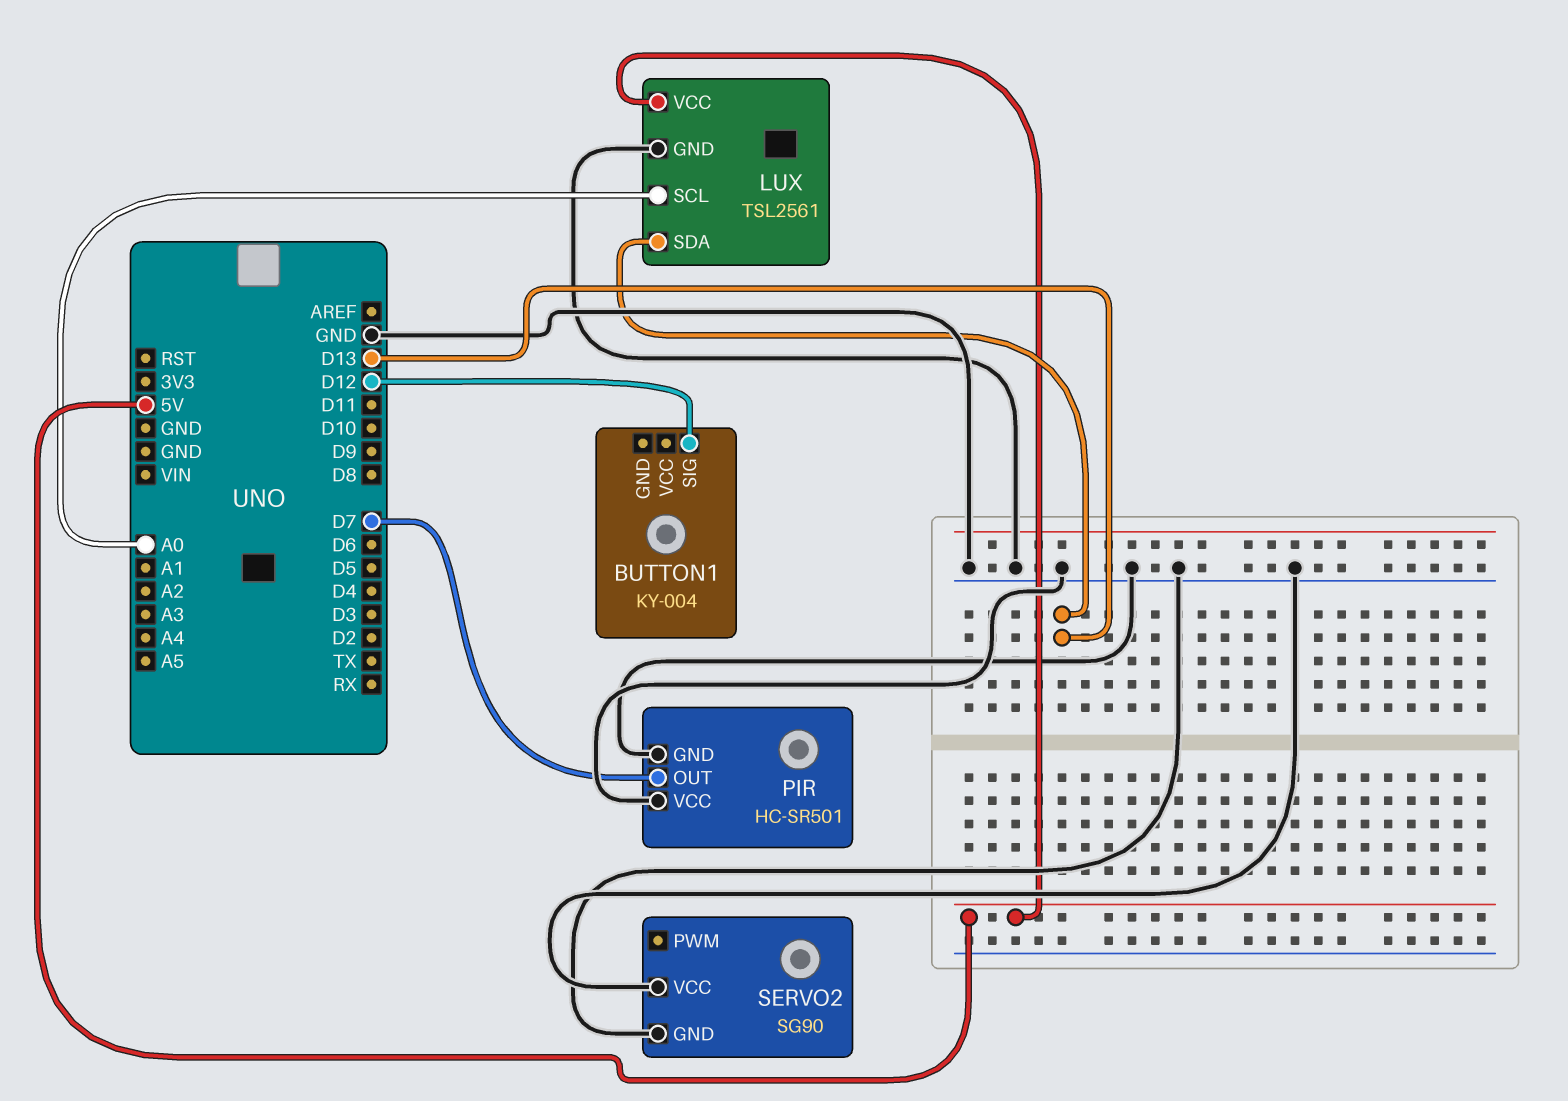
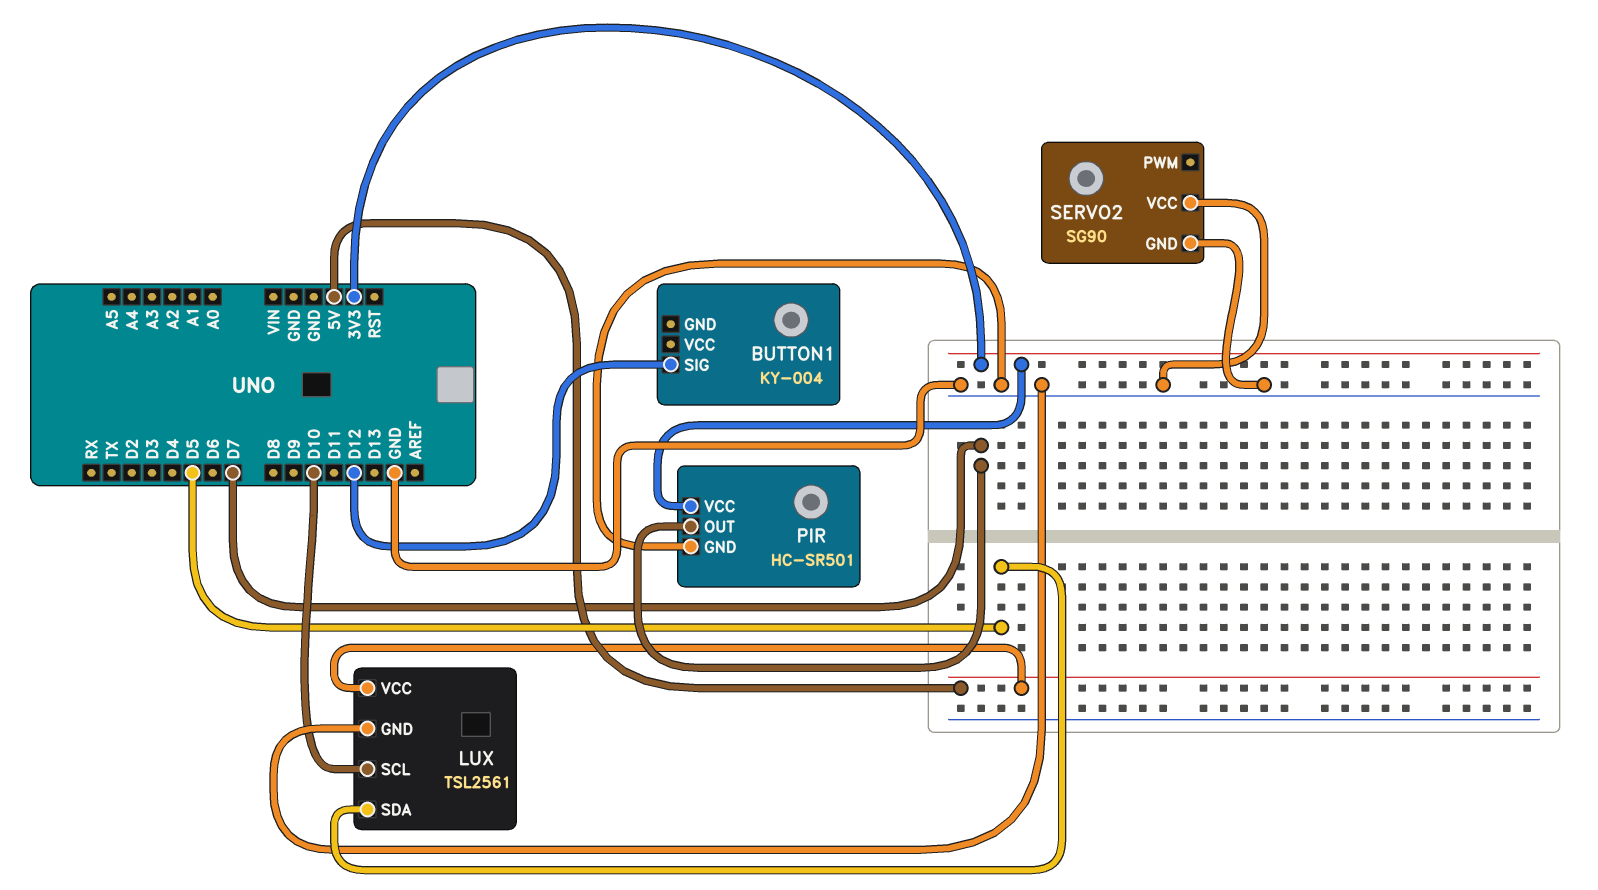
LUX pin SCL: A0 -> D10
LUX pin SDA: D13 -> D5
PIR pin VCC: GND -> 3V3

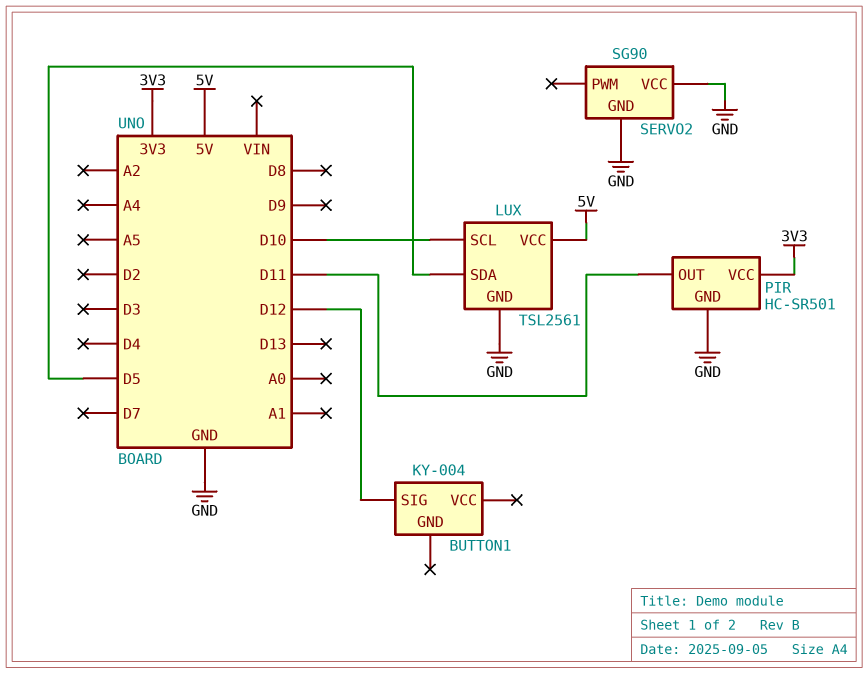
PIR pin OUT: D7 -> D11

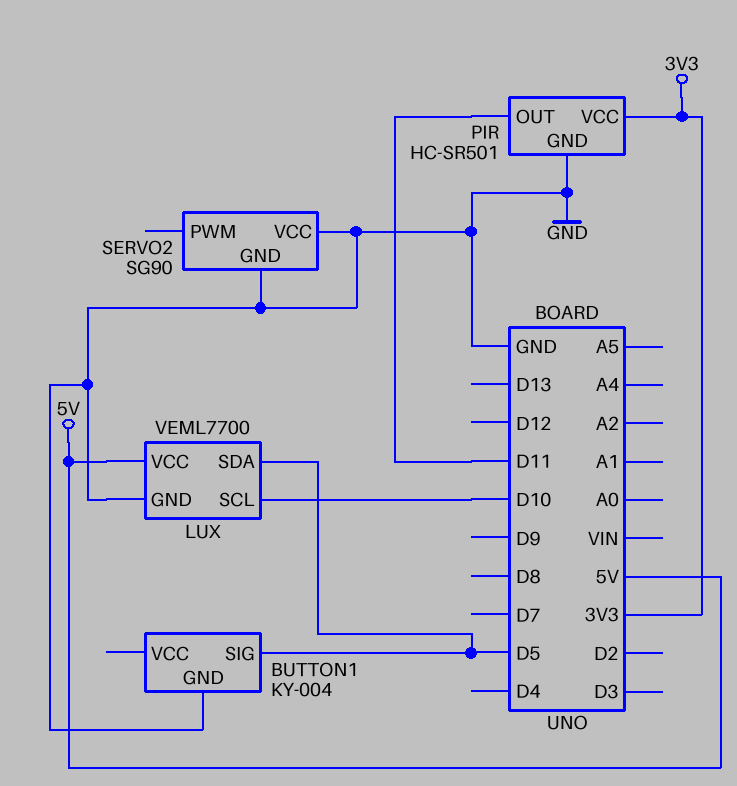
BUTTON1 pin GND: none -> GND
BUTTON1 pin SIG: D12 -> D5
LUX: TSL2561 -> VEML7700

